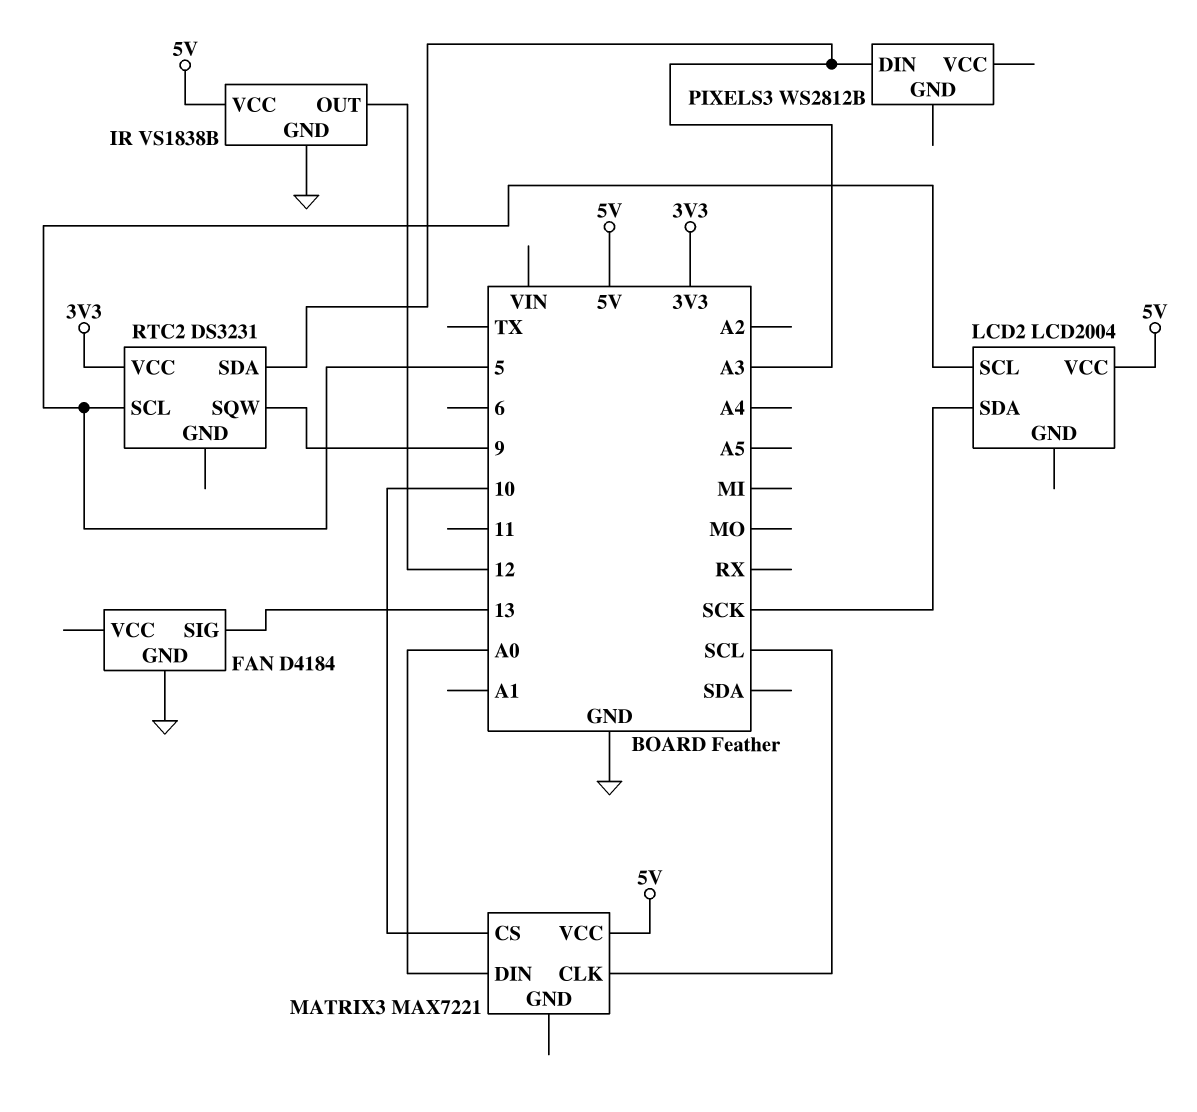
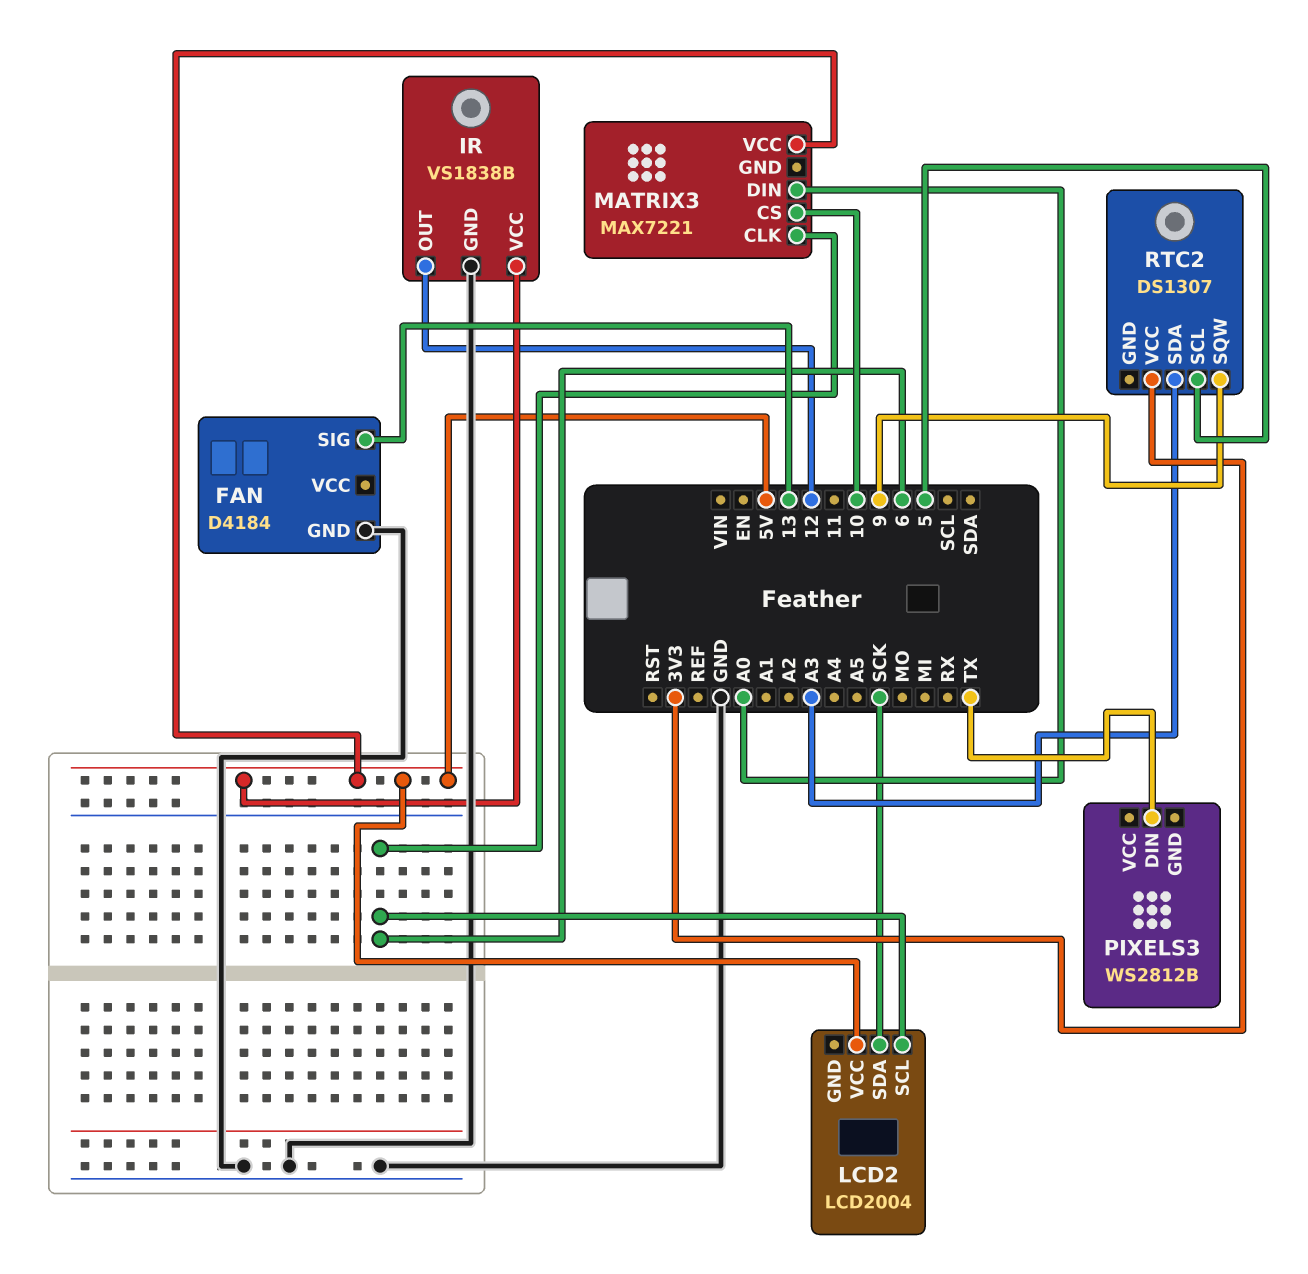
LCD2 pin SCL: 5 -> 6
MATRIX3 pin CLK: SCL -> 6
PIXELS3 pin DIN: A3 -> TX
RTC2: DS3231 -> DS1307

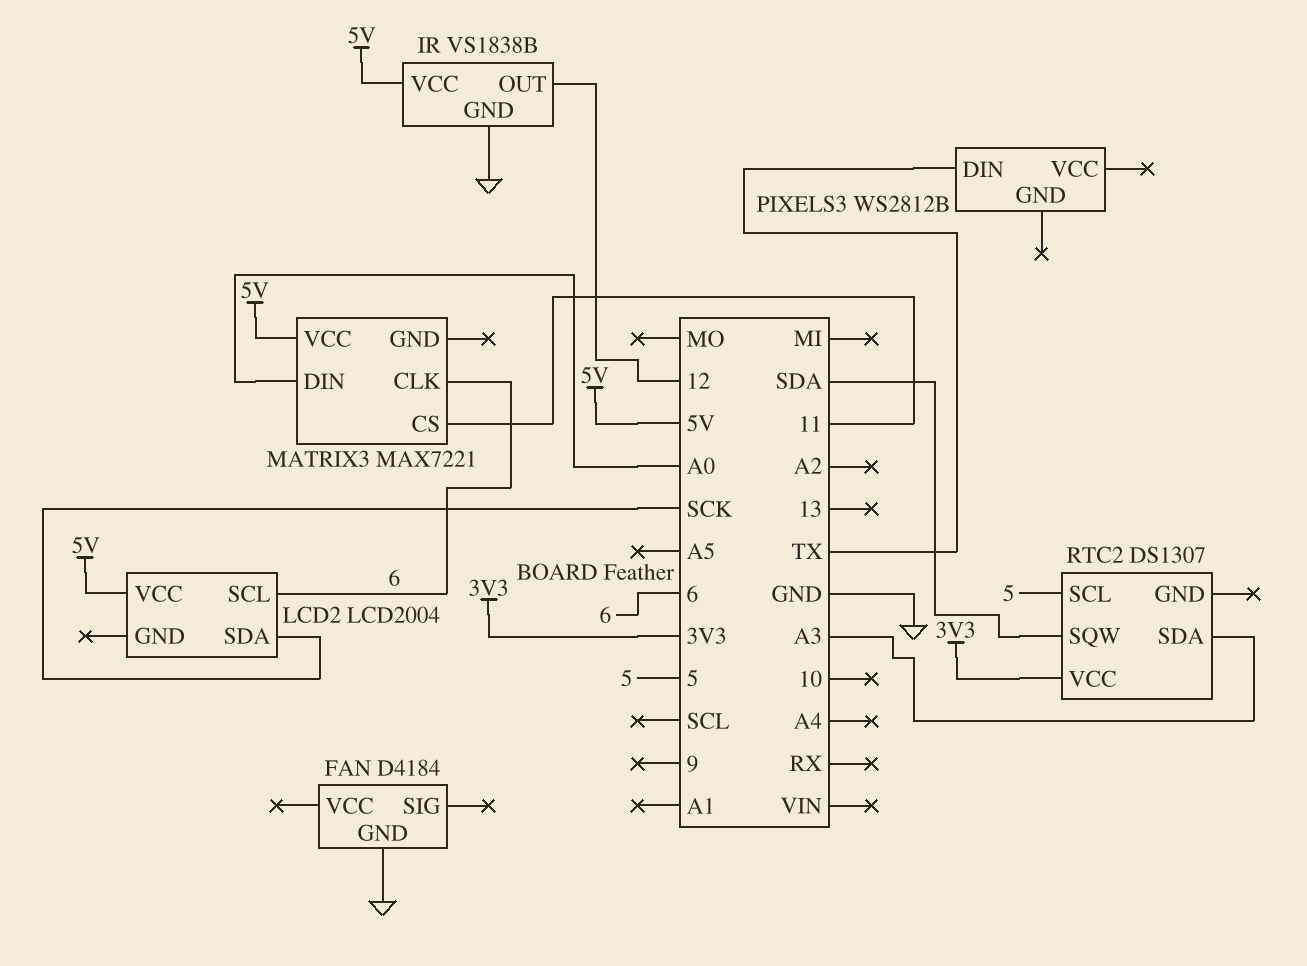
FAN pin SIG: 13 -> none
MATRIX3 pin CS: 10 -> 11
RTC2 pin SQW: 9 -> SDA

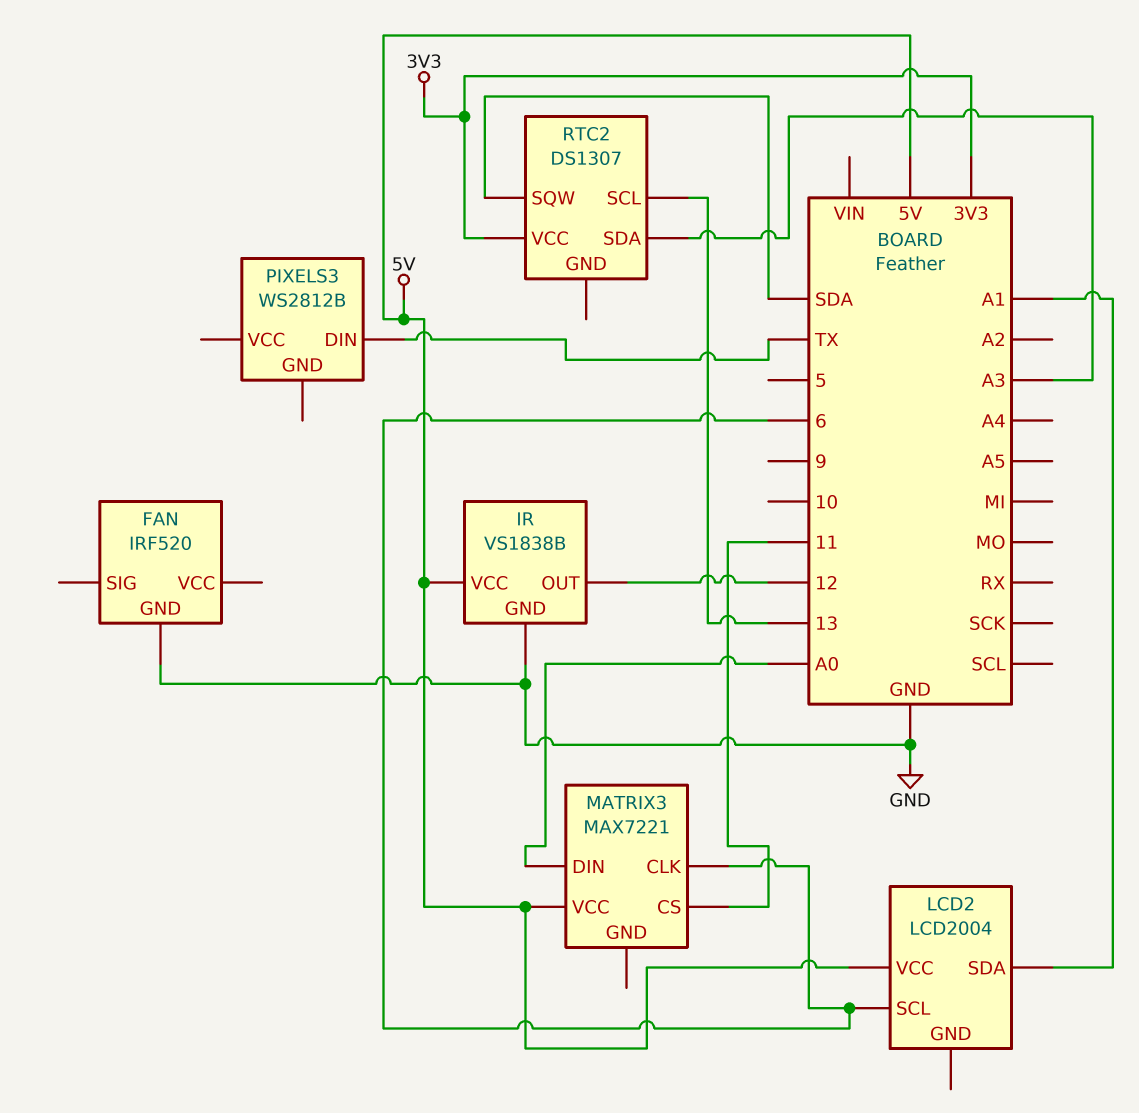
FAN: D4184 -> IRF520
LCD2 pin SDA: SCK -> A1
RTC2 pin SCL: 5 -> 13

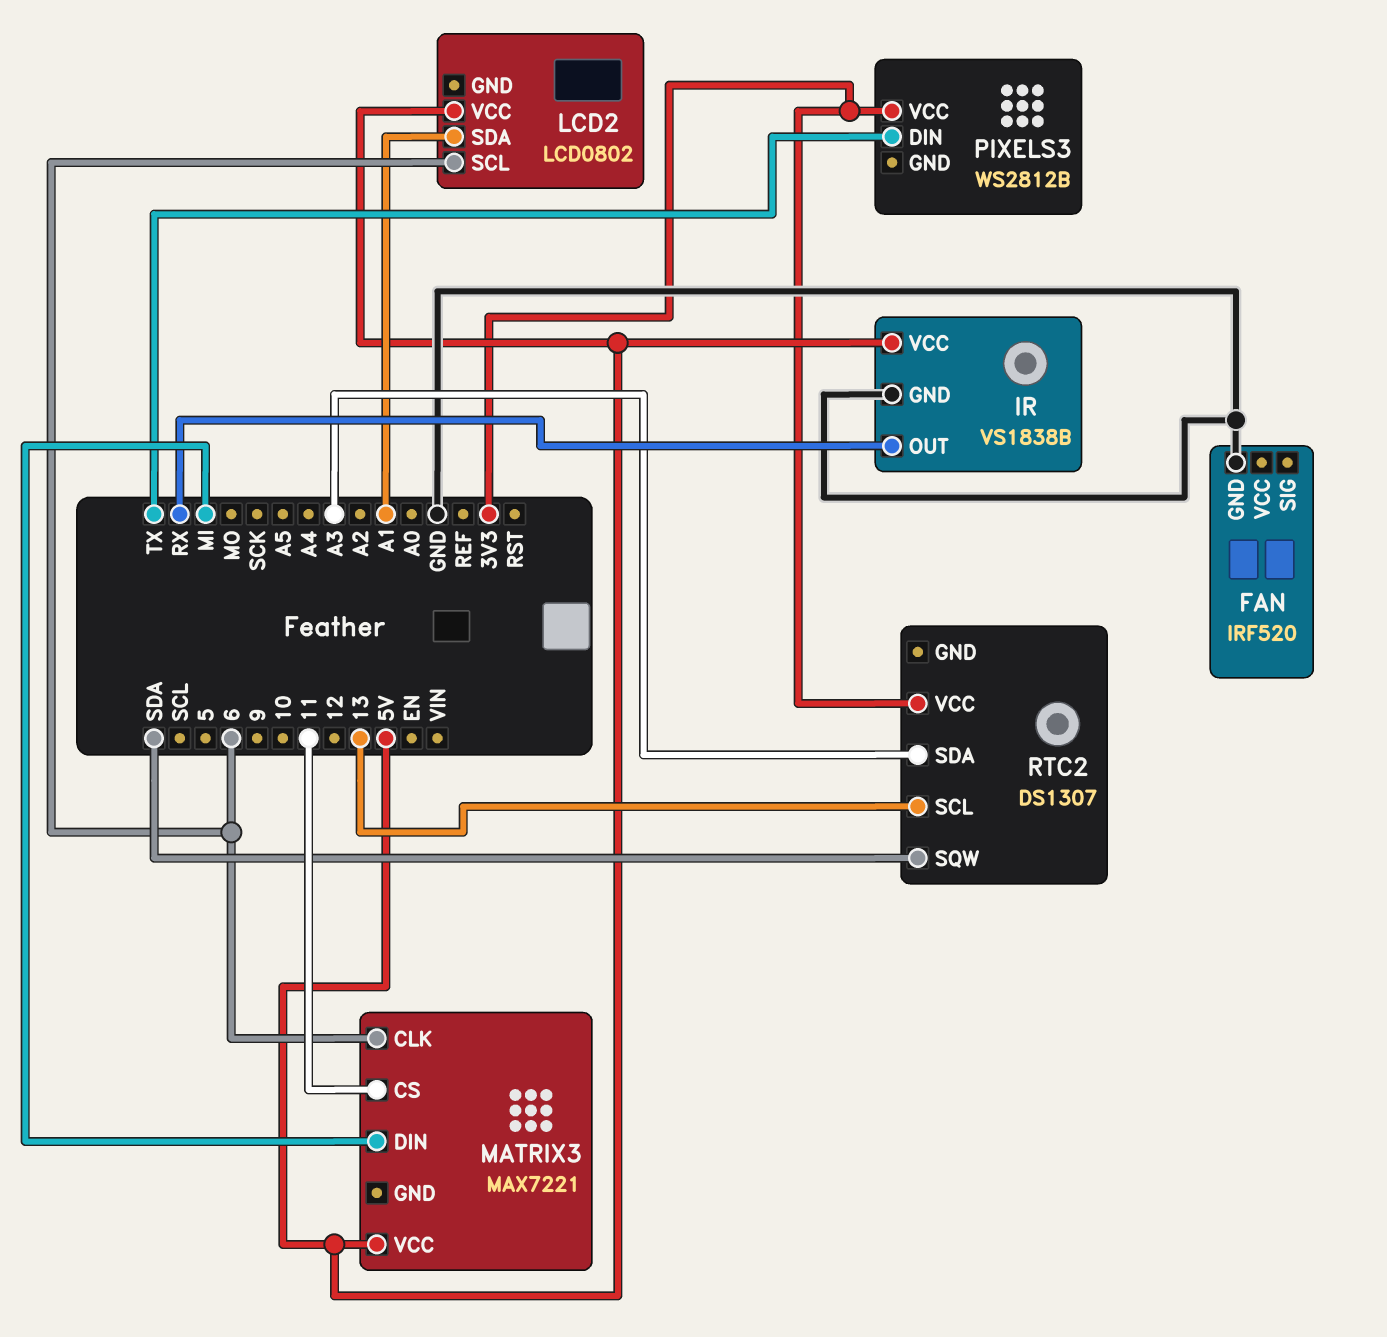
IR pin OUT: 12 -> RX
LCD2: LCD2004 -> LCD0802
MATRIX3 pin DIN: A0 -> MI
PIXELS3 pin VCC: none -> 3V3

